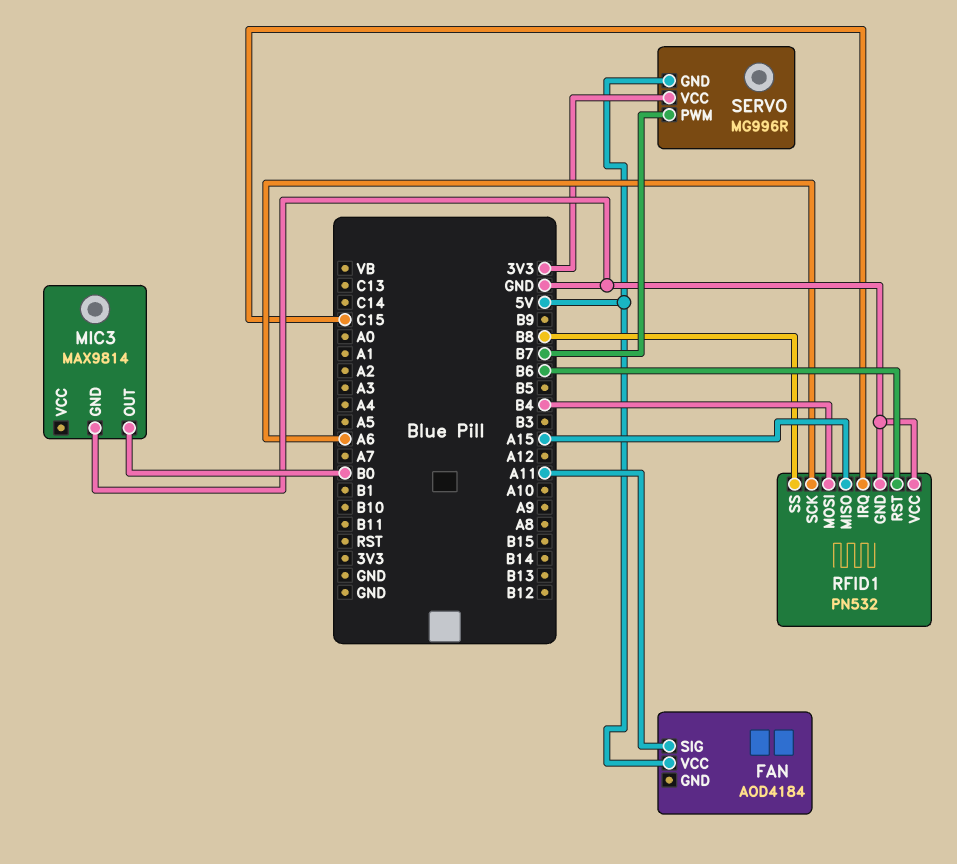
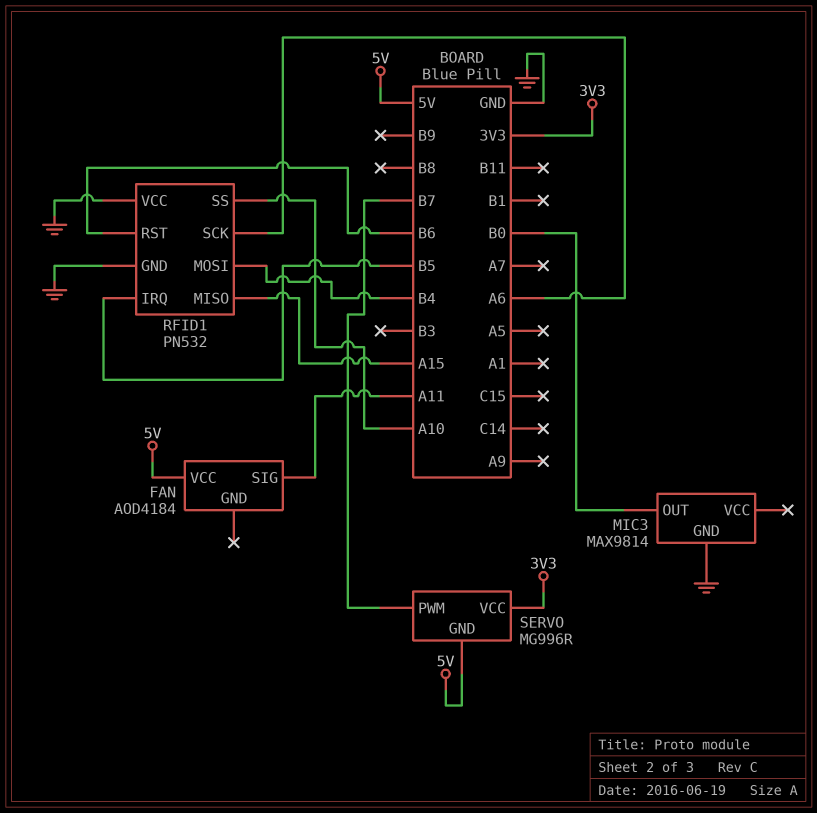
RFID1 pin IRQ: C15 -> B5
RFID1 pin SS: B8 -> A10

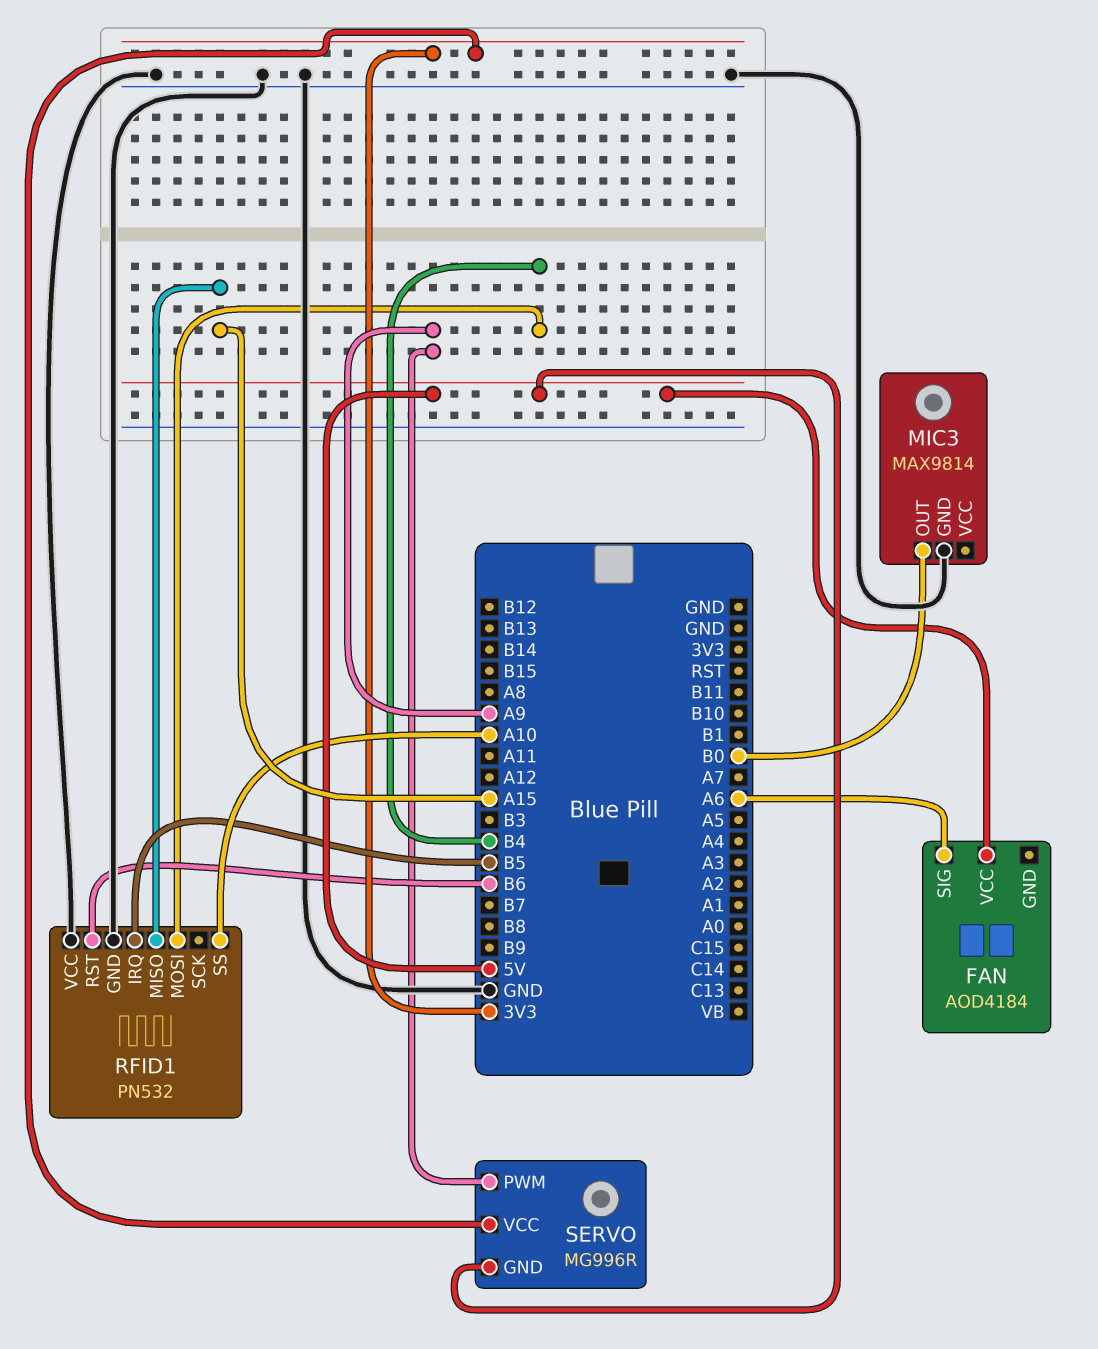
FAN pin SIG: A11 -> A6
RFID1 pin SCK: A6 -> none
SERVO pin PWM: B7 -> A9

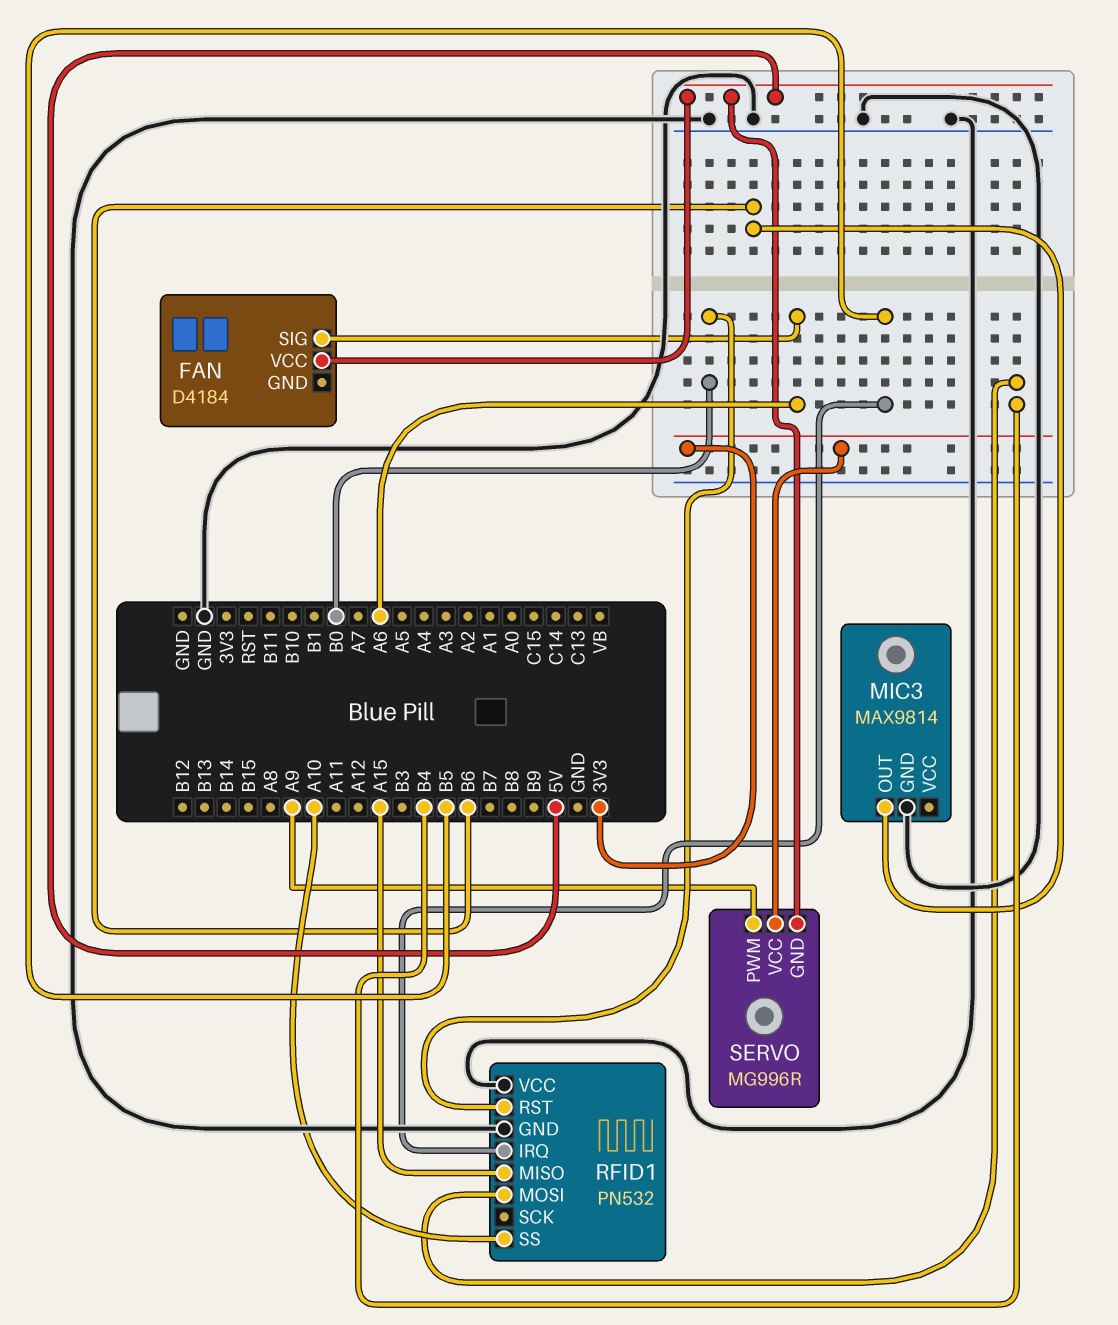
FAN: AOD4184 -> D4184
MIC3 pin OUT: B0 -> B6
RFID1 pin RST: B6 -> B0

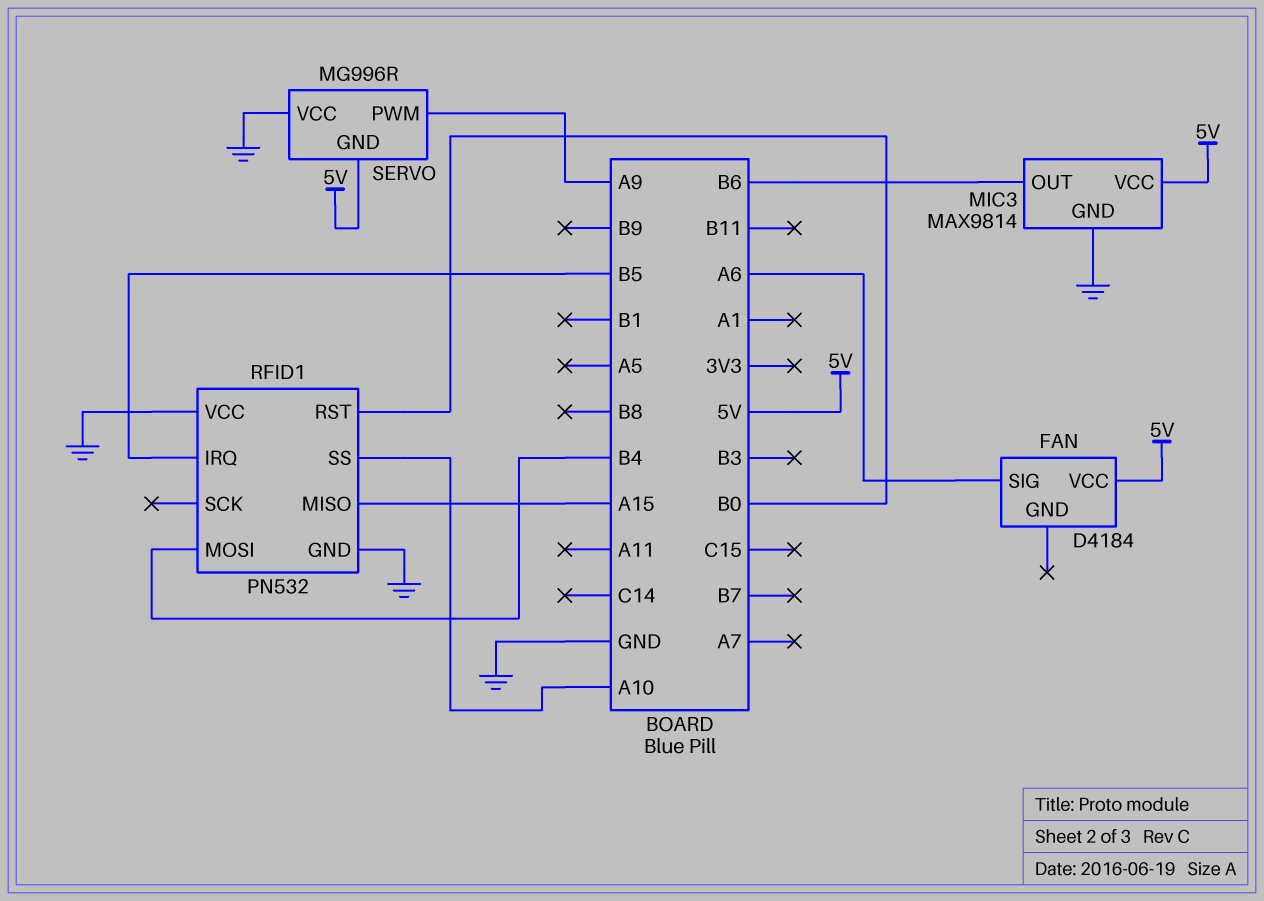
MIC3 pin VCC: none -> 5V
SERVO pin VCC: 3V3 -> GND

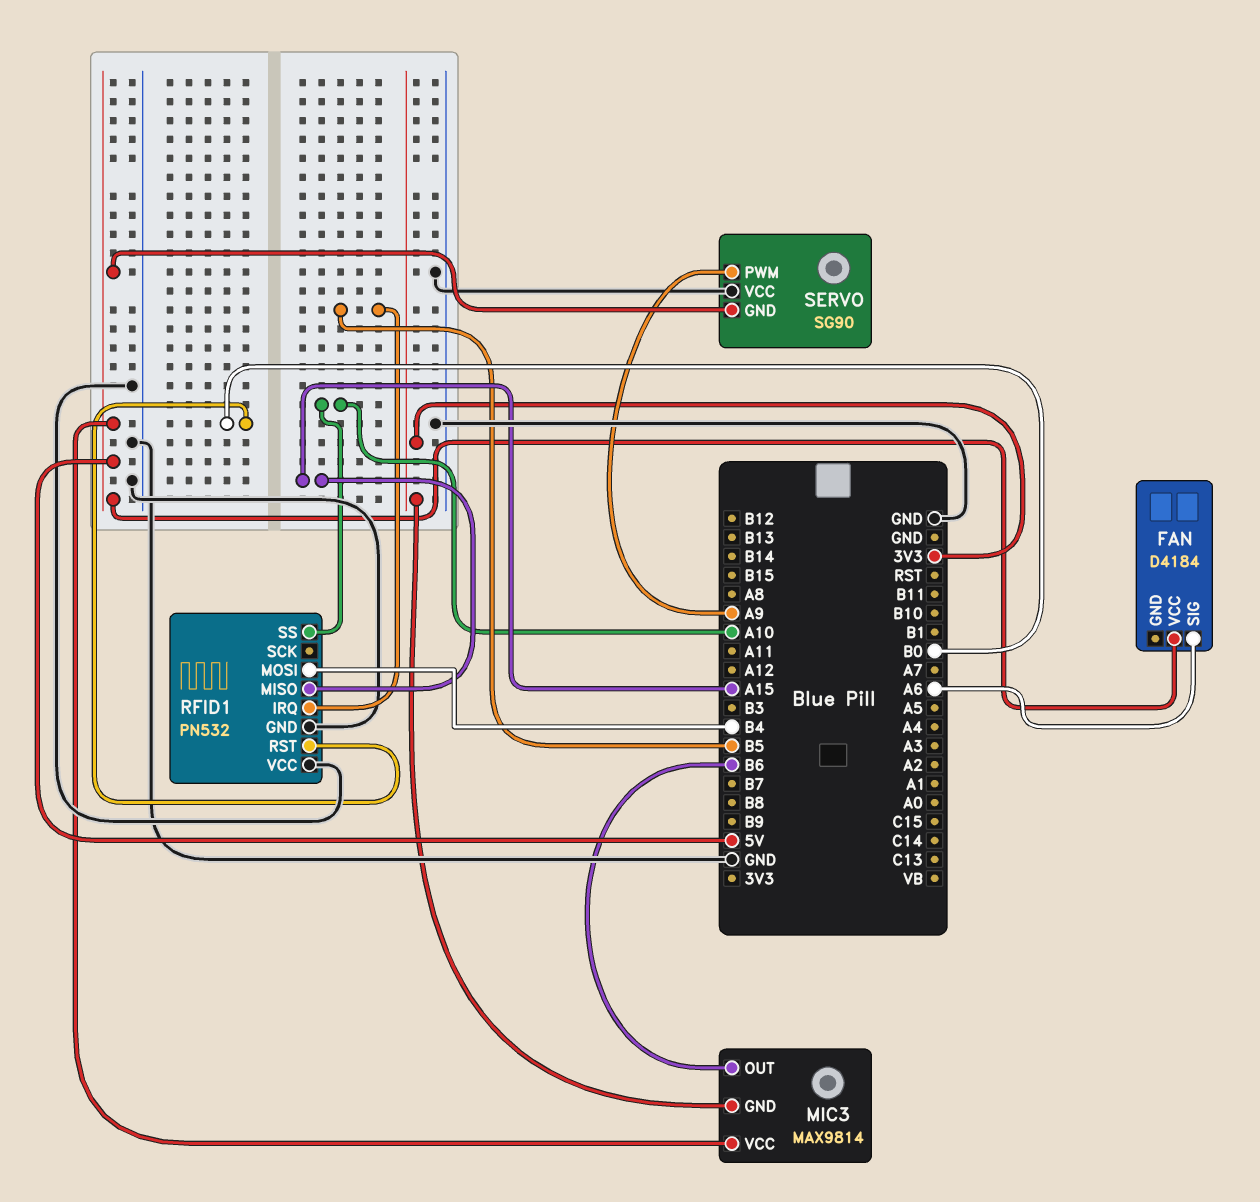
MIC3 pin GND: GND -> 3V3
SERVO: MG996R -> SG90

